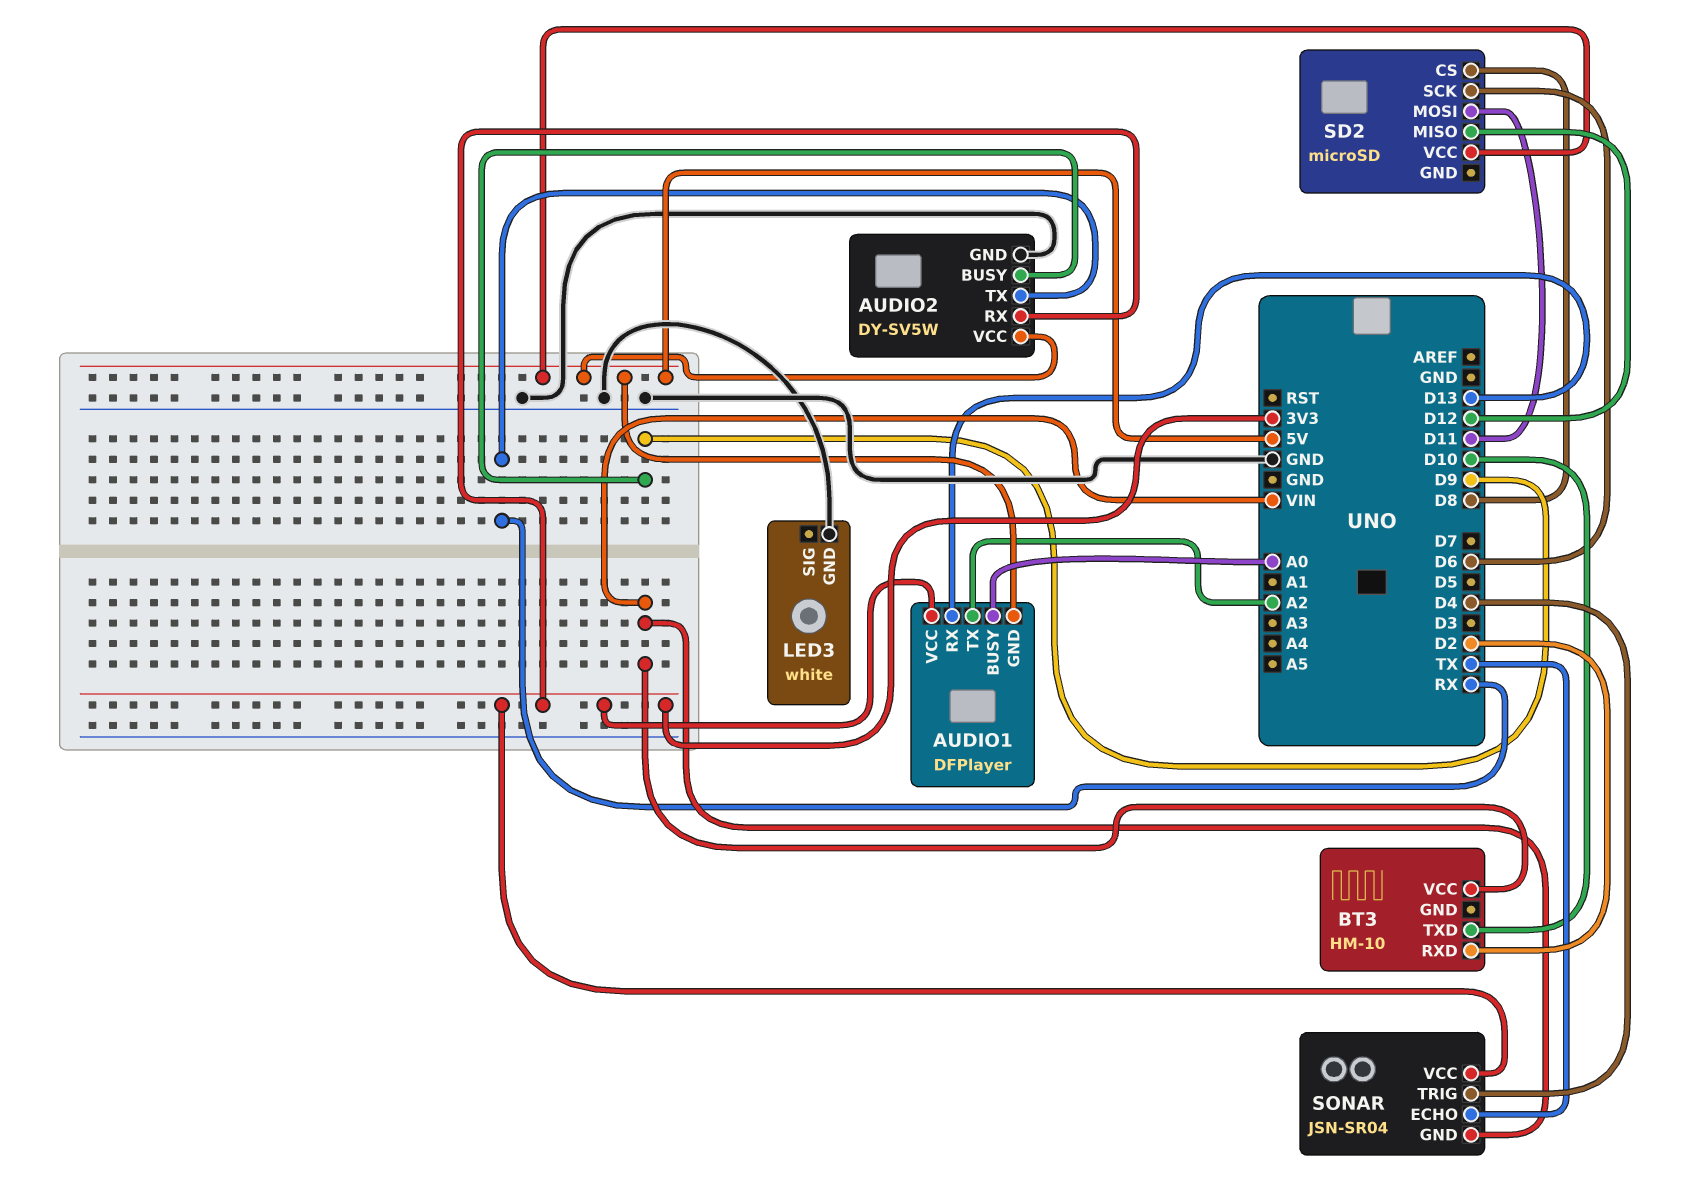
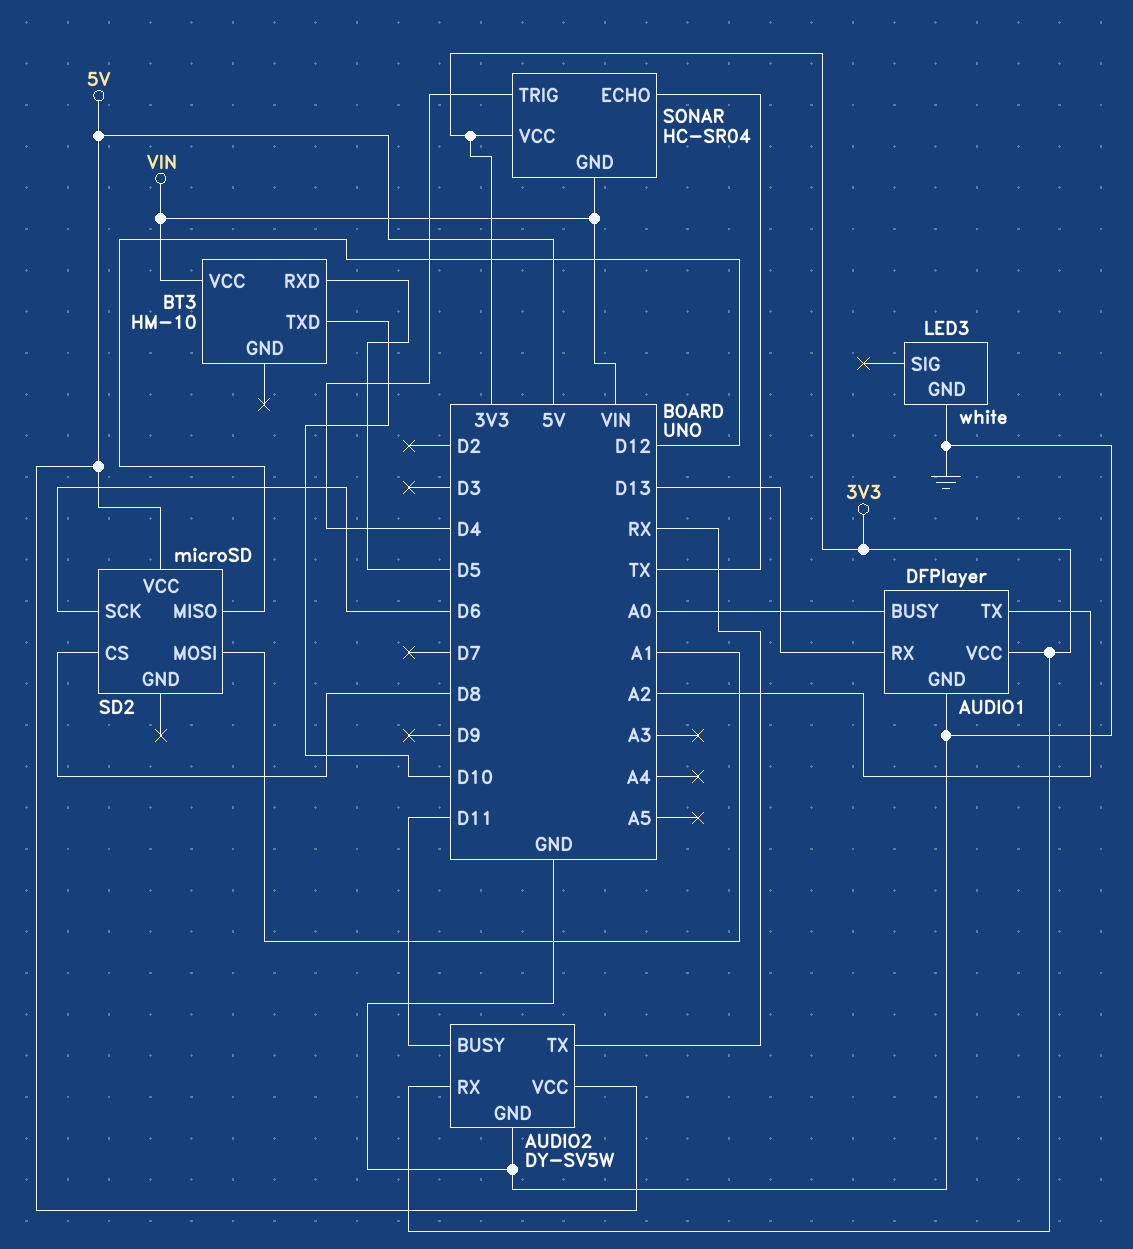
AUDIO1 pin GND: 5V -> GND
AUDIO2 pin BUSY: D9 -> D11
BT3 pin RXD: D2 -> D5
SD2 pin MOSI: D11 -> A1
SONAR: JSN-SR04 -> HC-SR04

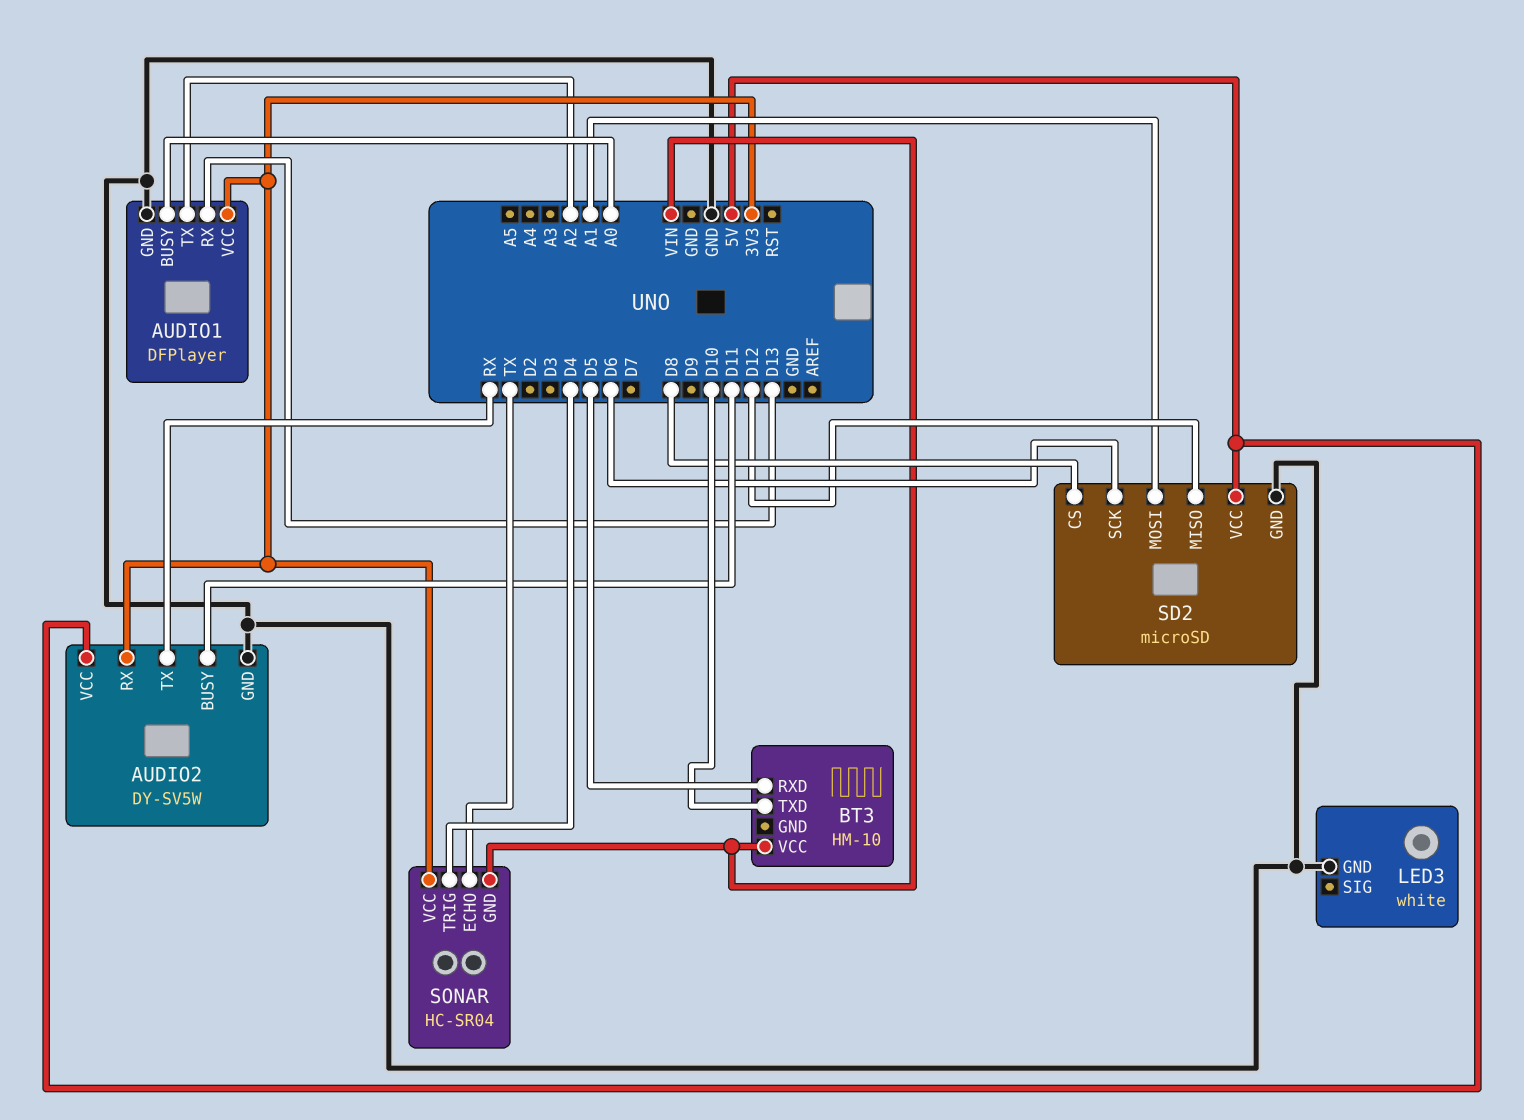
SD2 pin GND: none -> GND

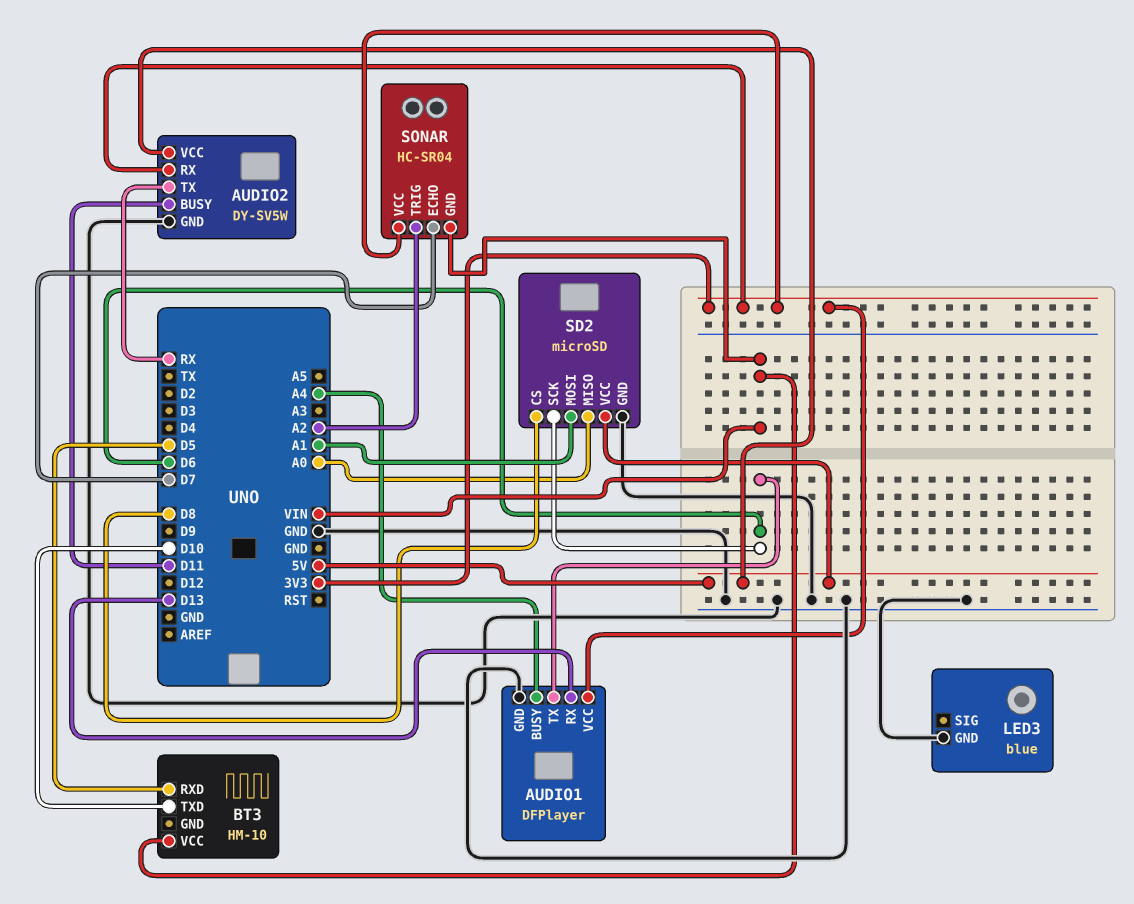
AUDIO1 pin BUSY: A0 -> A4
AUDIO1 pin TX: A2 -> D6
LED3: white -> blue
SD2 pin MISO: D12 -> A0
SONAR pin ECHO: TX -> D7
SONAR pin TRIG: D4 -> A2

